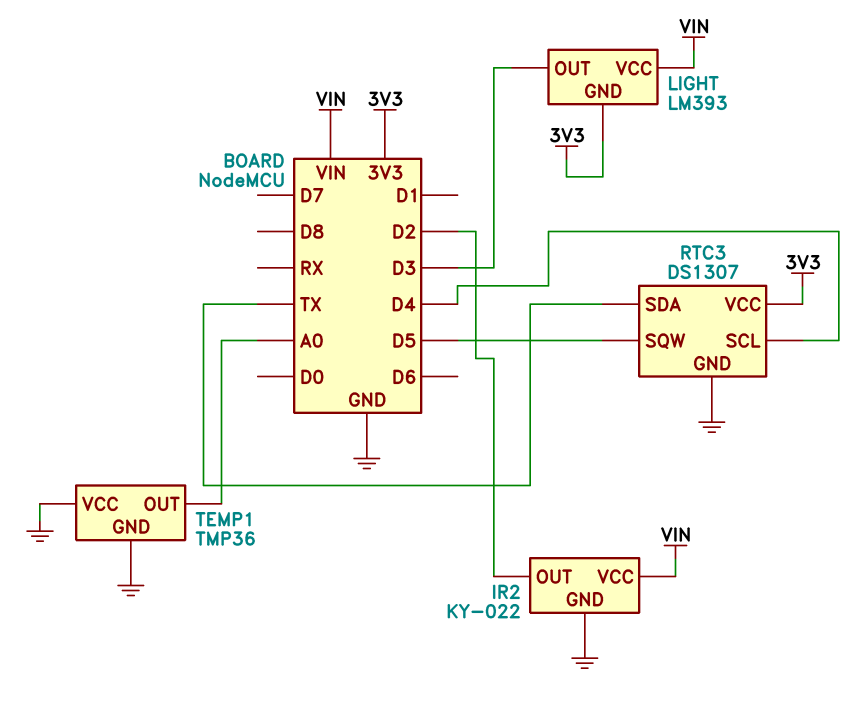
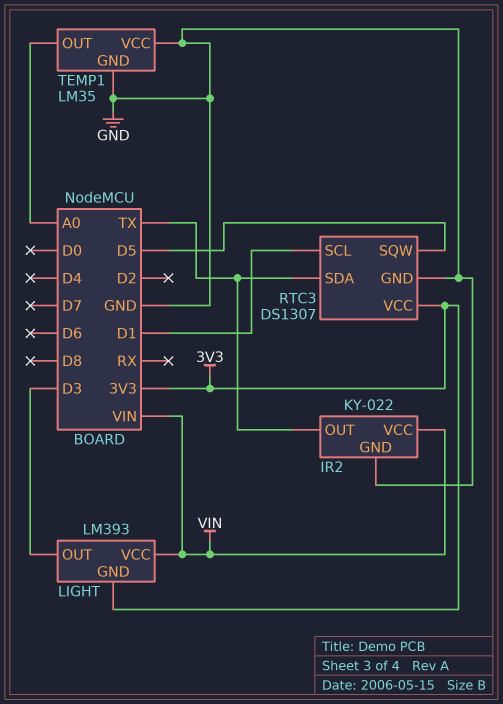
IR2 pin OUT: D2 -> TX
RTC3 pin SCL: D4 -> D1
TEMP1: TMP36 -> LM35

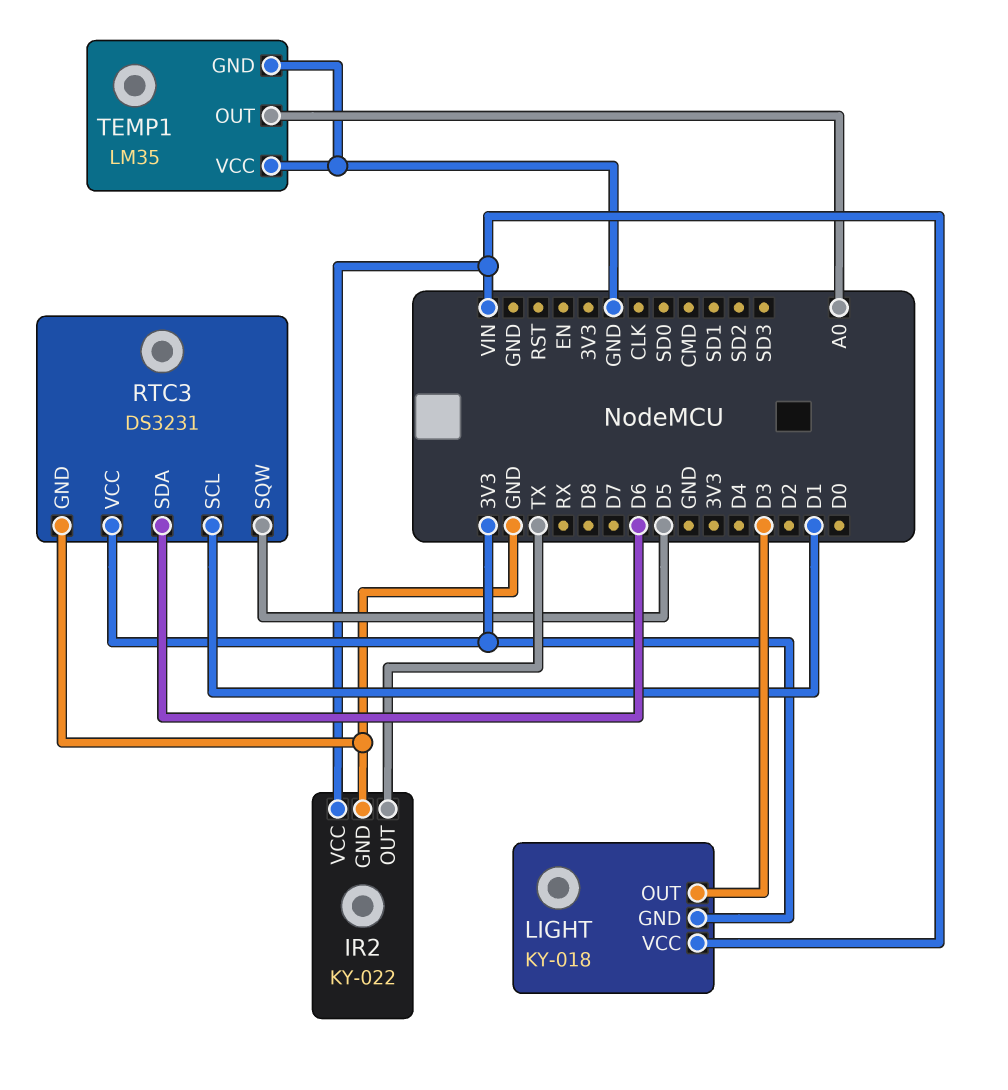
LIGHT: LM393 -> KY-018
RTC3: DS1307 -> DS3231
RTC3 pin SDA: TX -> D6

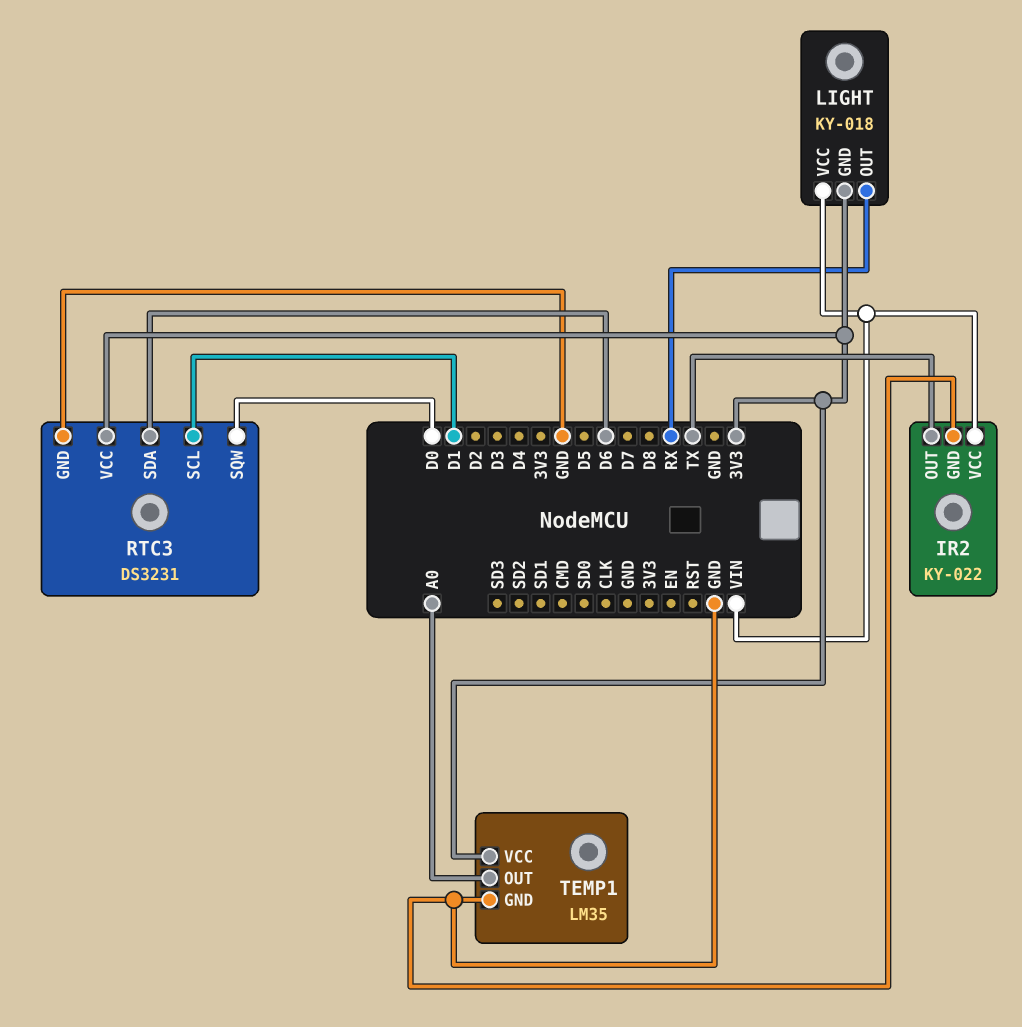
LIGHT pin OUT: D3 -> RX
RTC3 pin SQW: D5 -> D0
TEMP1 pin VCC: GND -> 3V3

